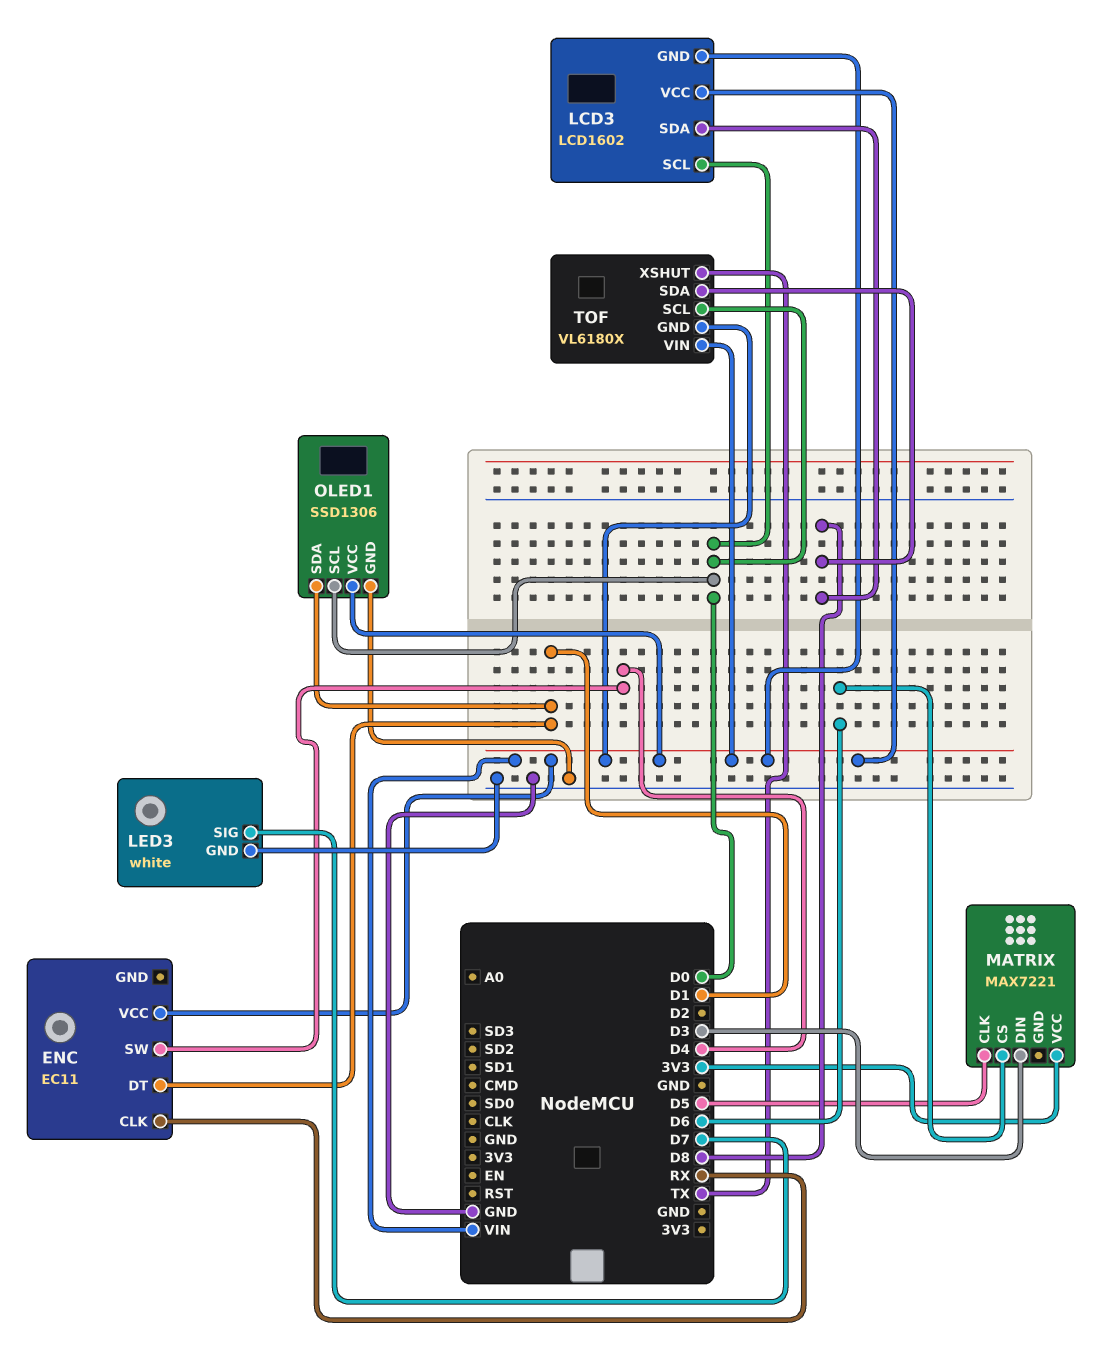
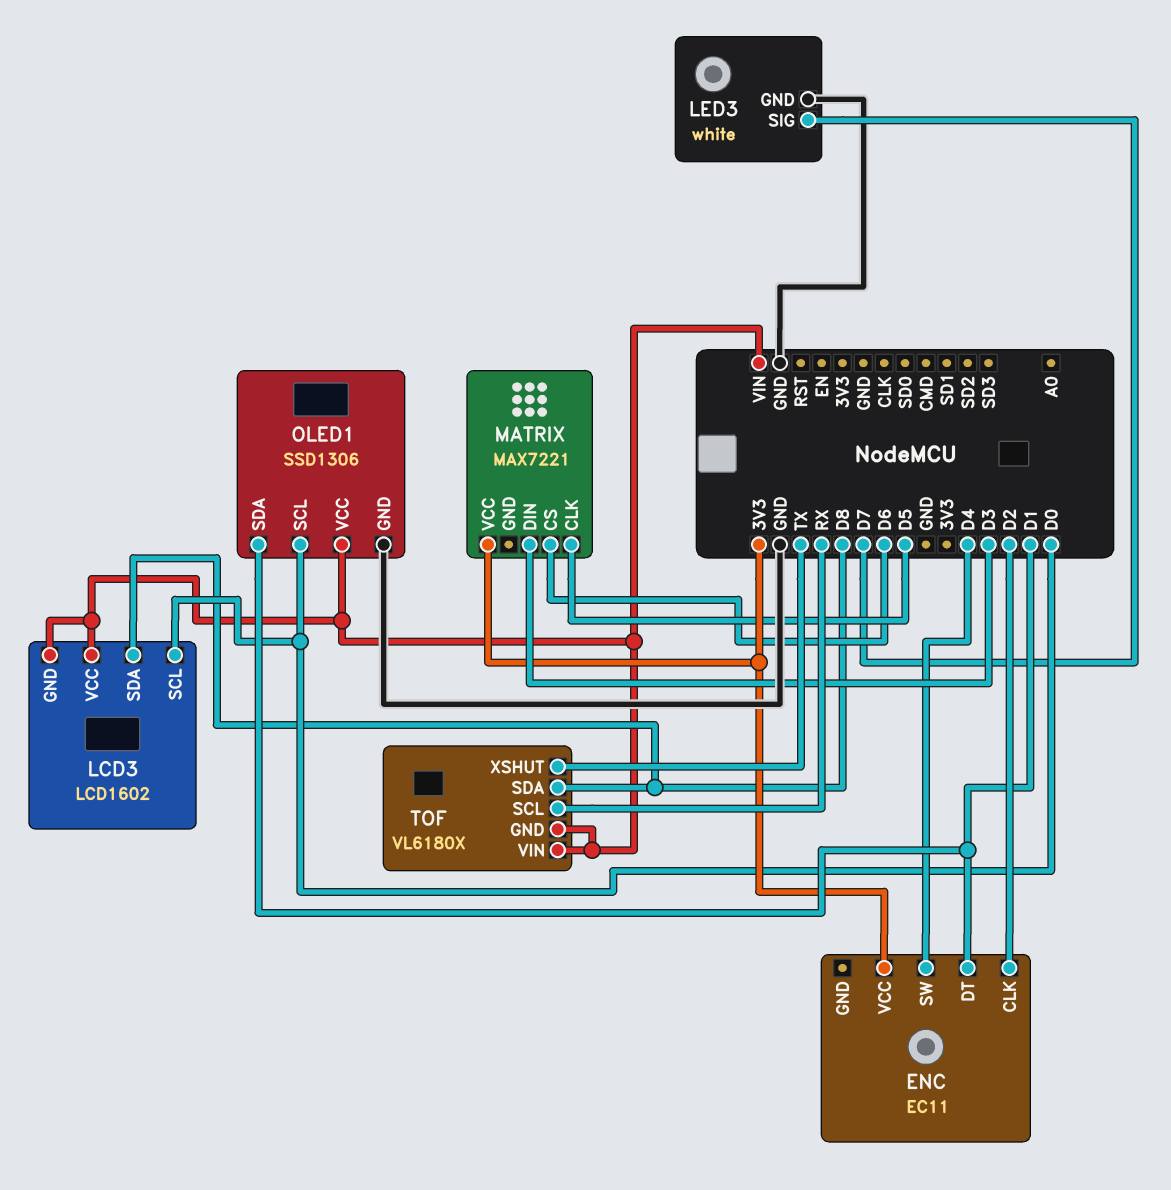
ENC pin CLK: RX -> D2
ENC pin VCC: VIN -> 3V3
TOF pin SCL: D0 -> RX

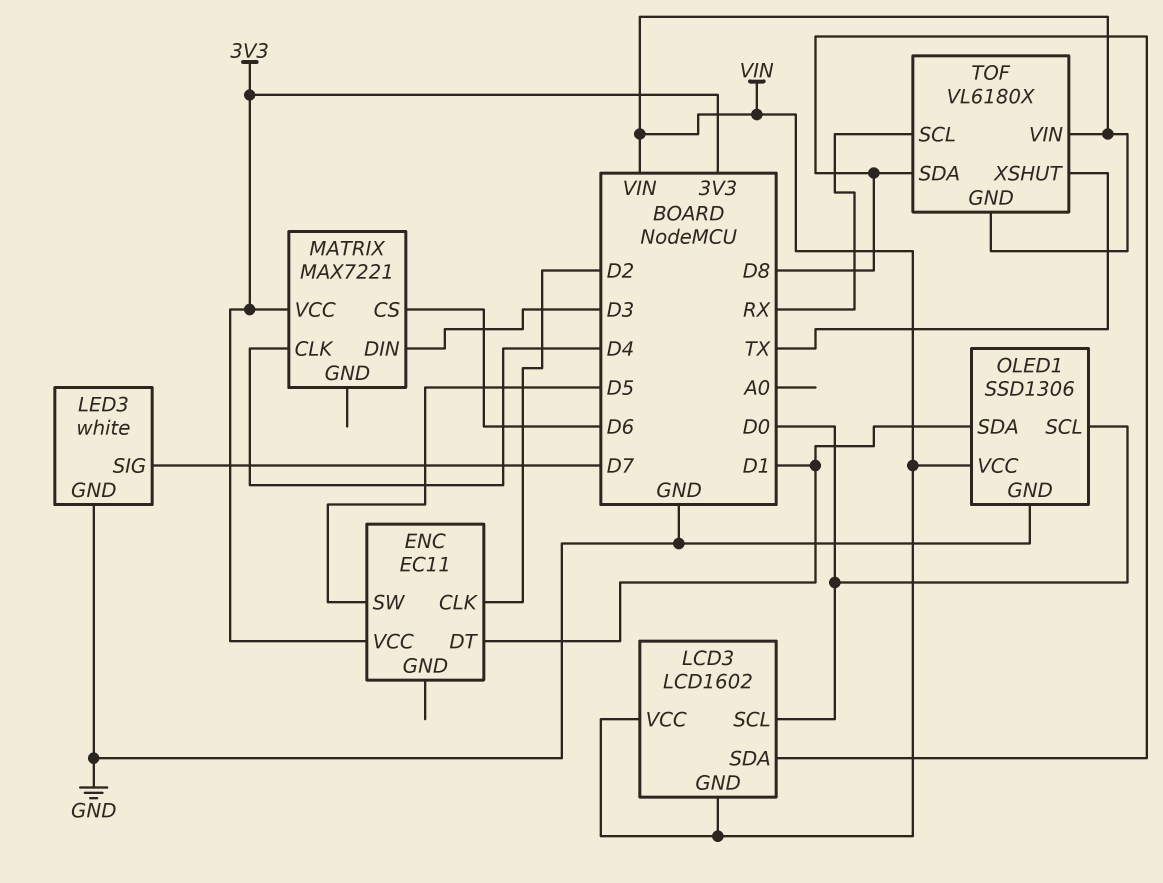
ENC pin SW: D4 -> D5
MATRIX pin CLK: D5 -> D4

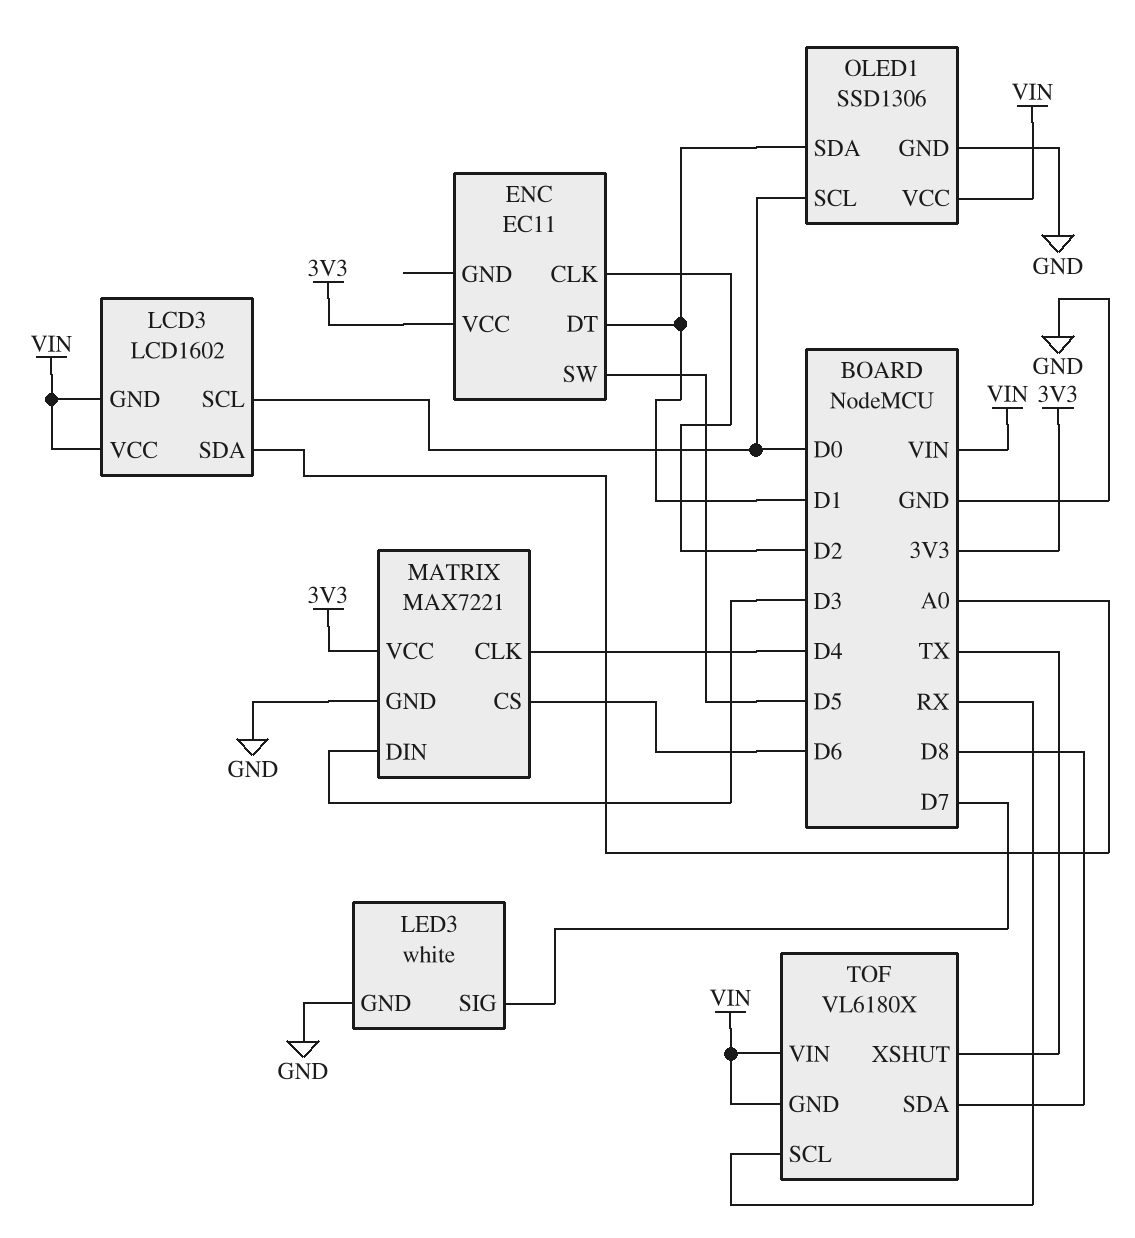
LCD3 pin SDA: D8 -> A0
MATRIX pin GND: none -> GND

